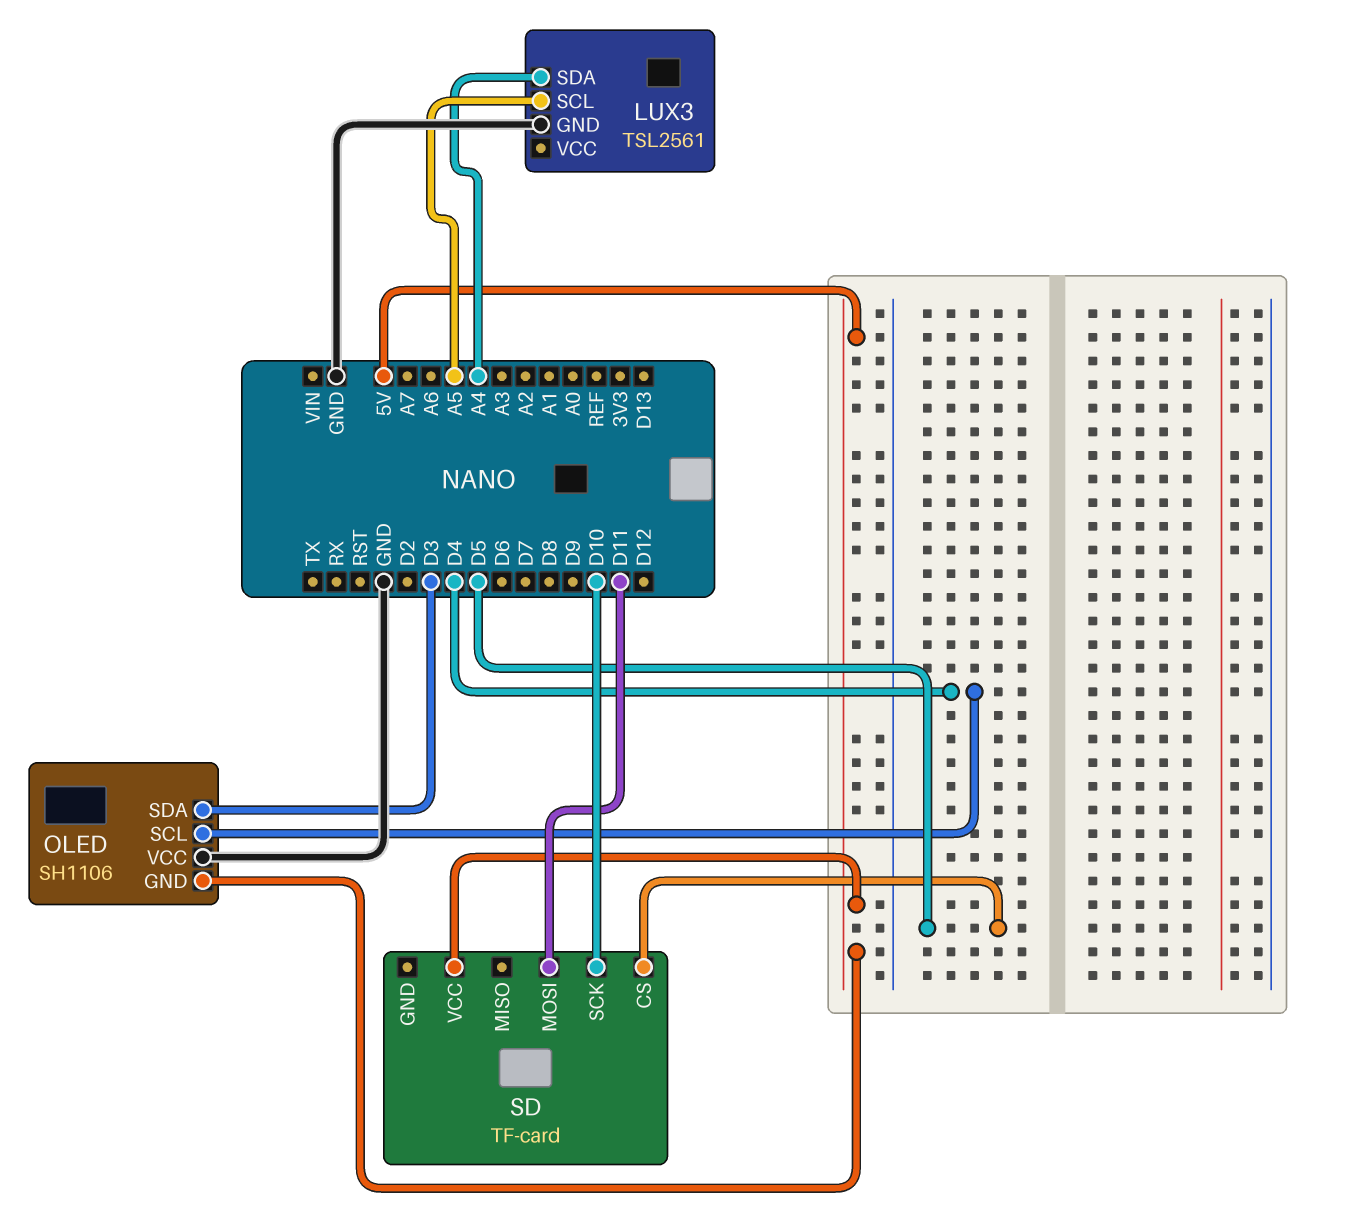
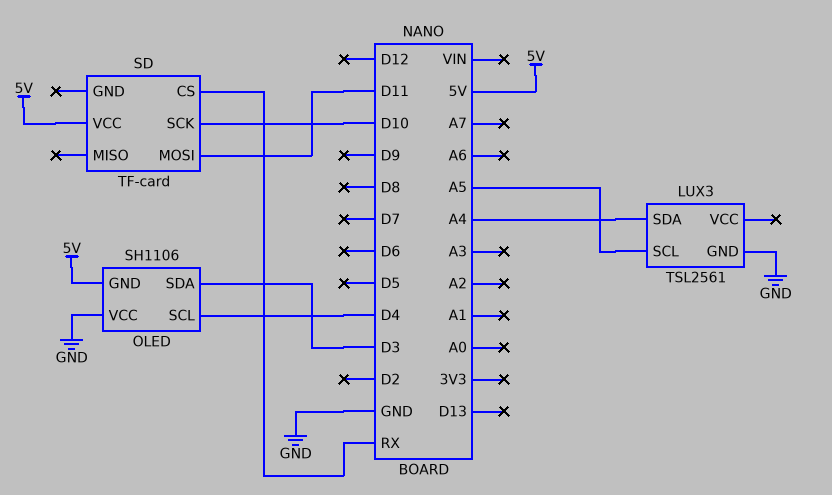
SD pin CS: D5 -> RX

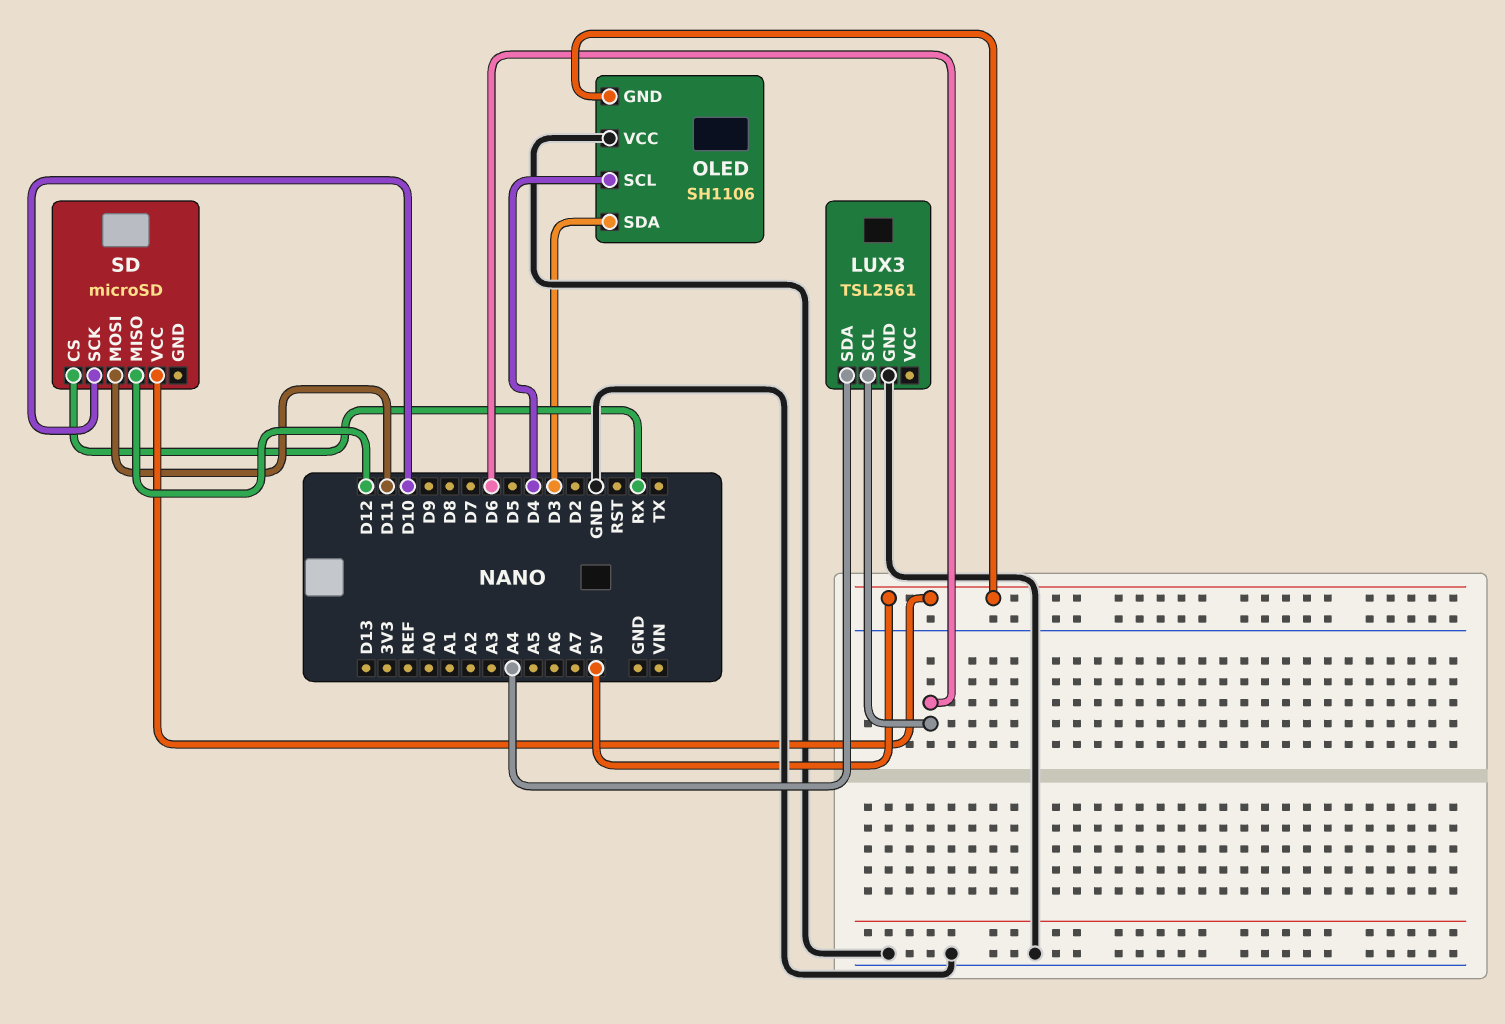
LUX3 pin SCL: A5 -> D6
SD: TF-card -> microSD
SD pin MISO: none -> D12

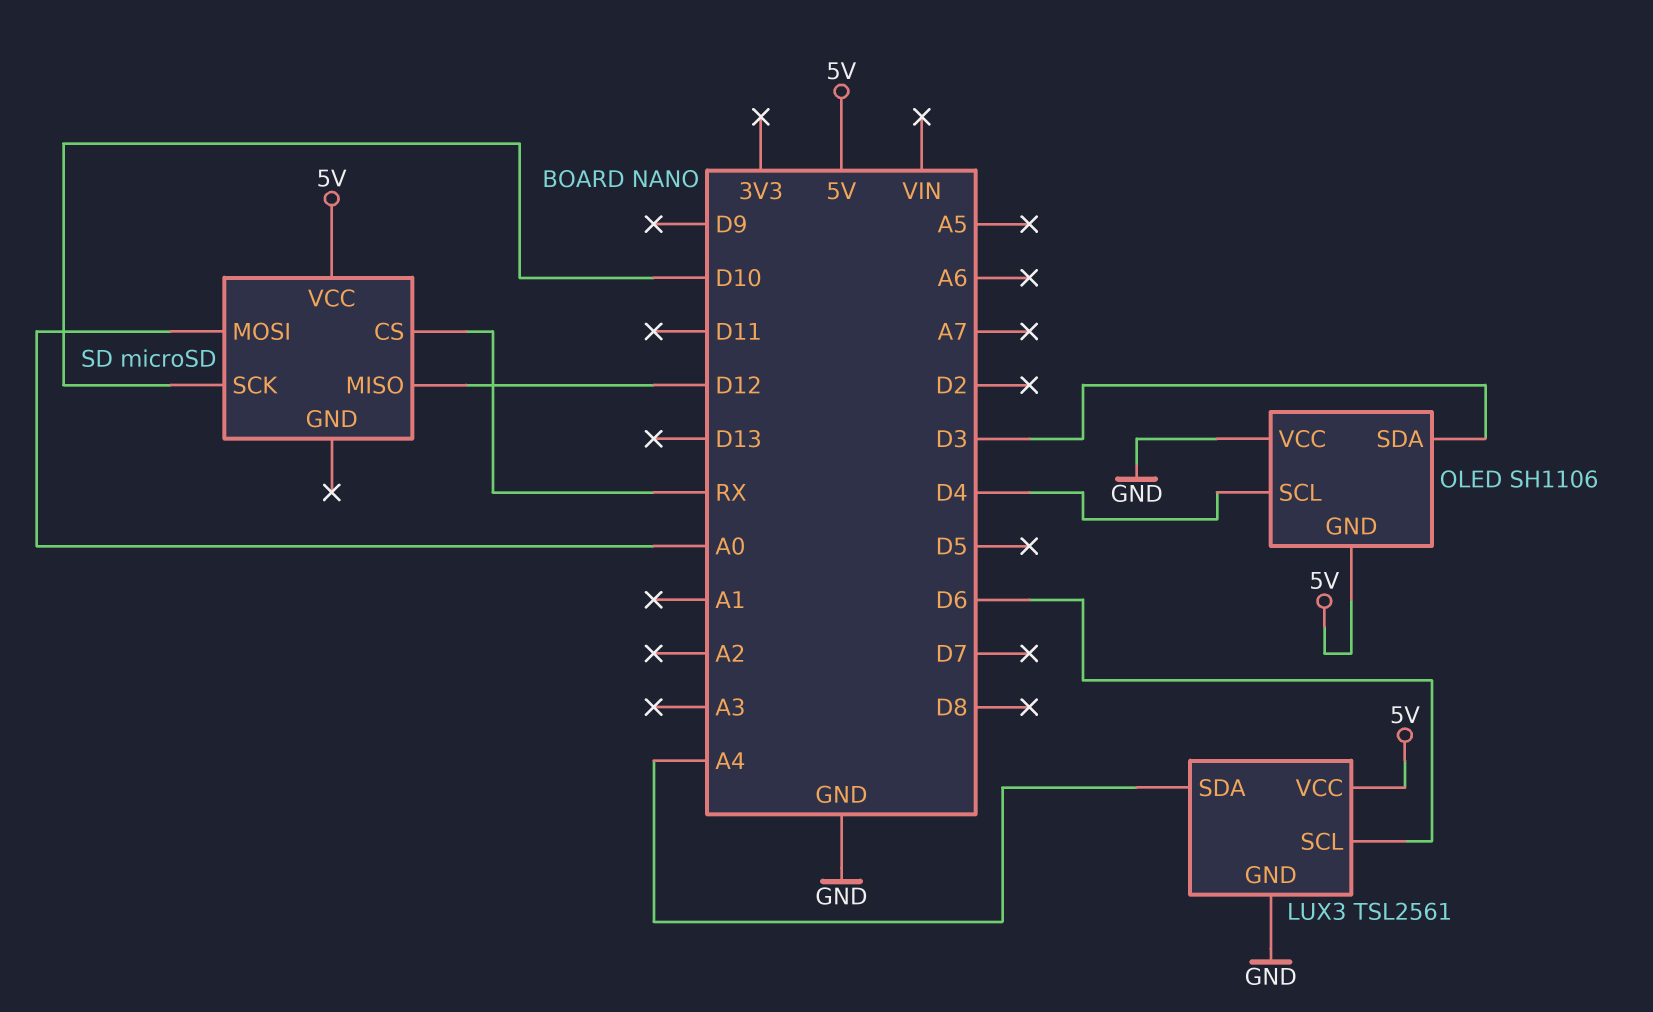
LUX3 pin VCC: none -> 5V
SD pin MOSI: D11 -> A0

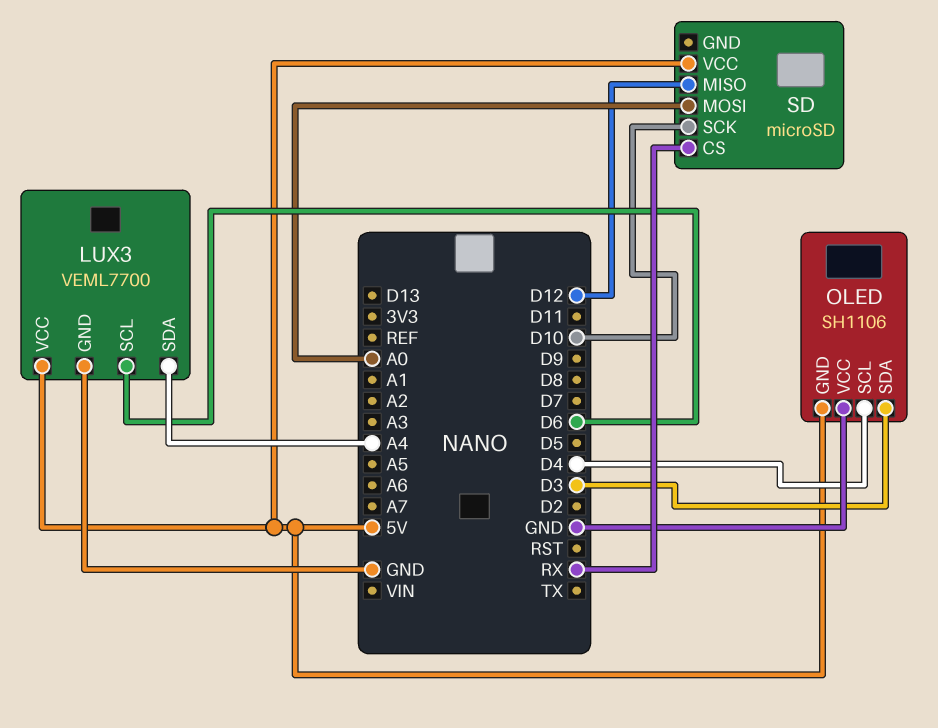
LUX3: TSL2561 -> VEML7700

